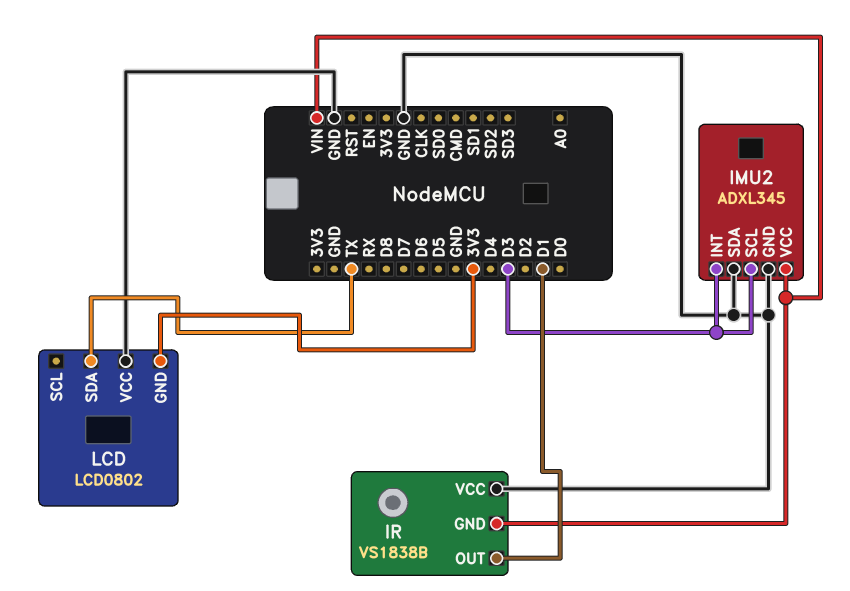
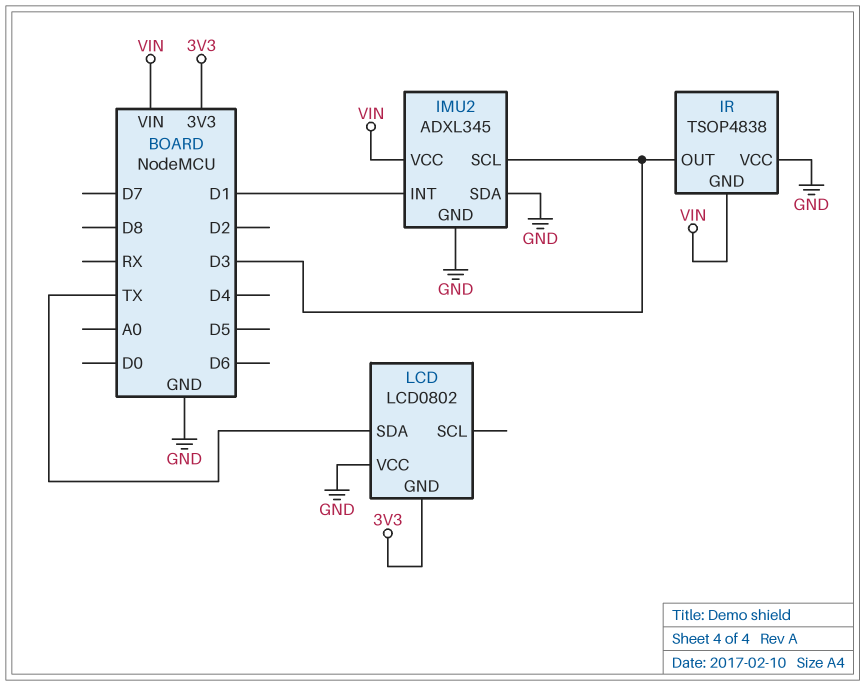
IMU2 pin INT: D3 -> D1
IR: VS1838B -> TSOP4838
IR pin OUT: D1 -> D3

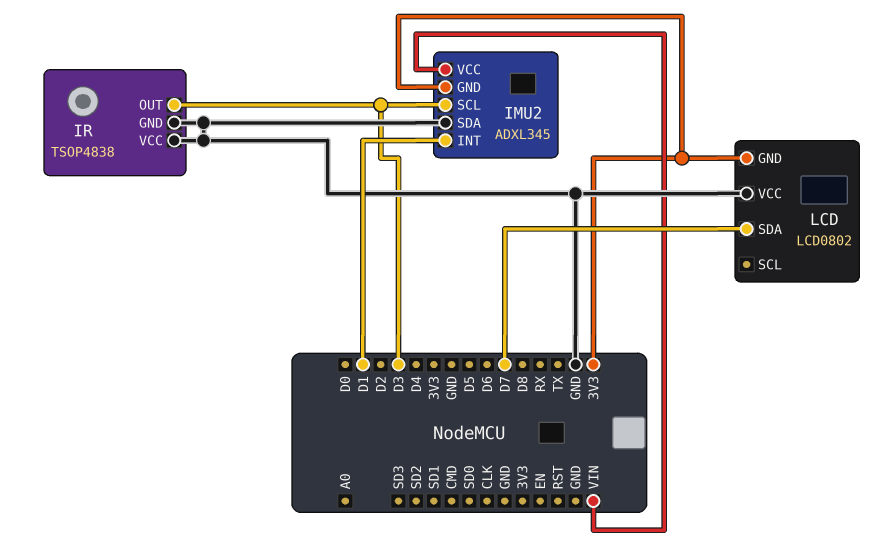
IMU2 pin GND: GND -> 3V3
IR pin GND: VIN -> GND
LCD pin SDA: TX -> D7

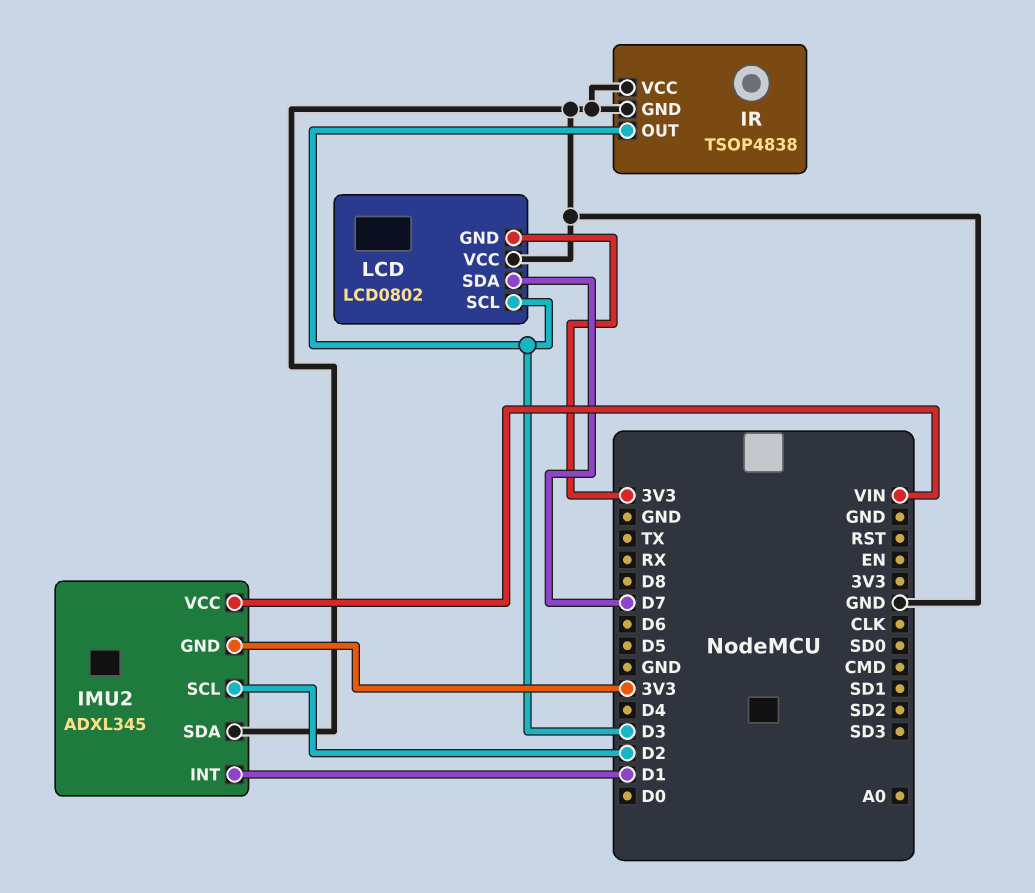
IMU2 pin SCL: D3 -> D2
LCD pin SCL: none -> D3

